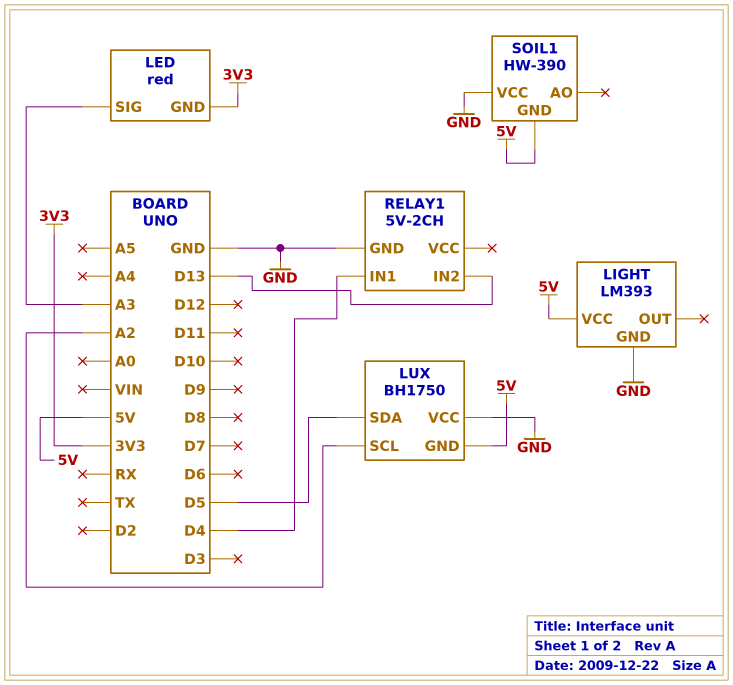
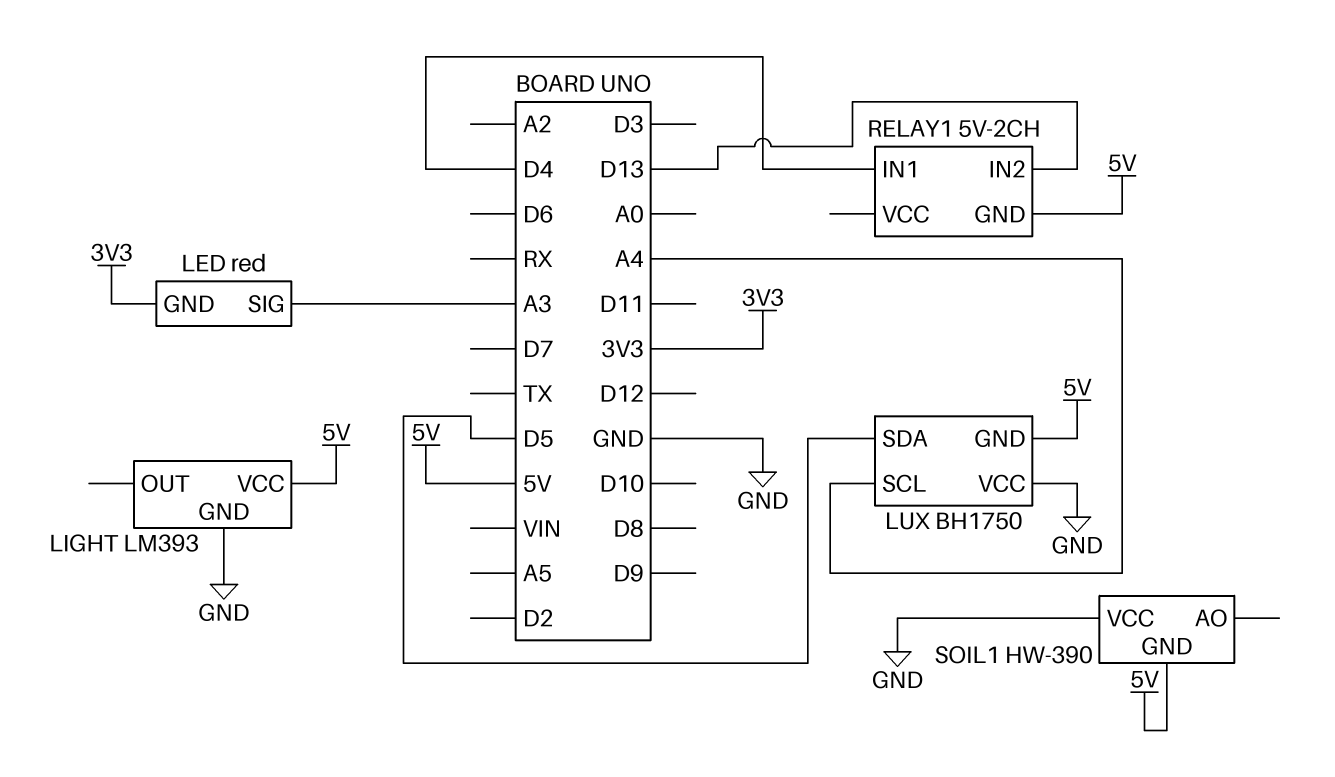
LUX pin SCL: A2 -> A4
RELAY1 pin GND: GND -> 5V

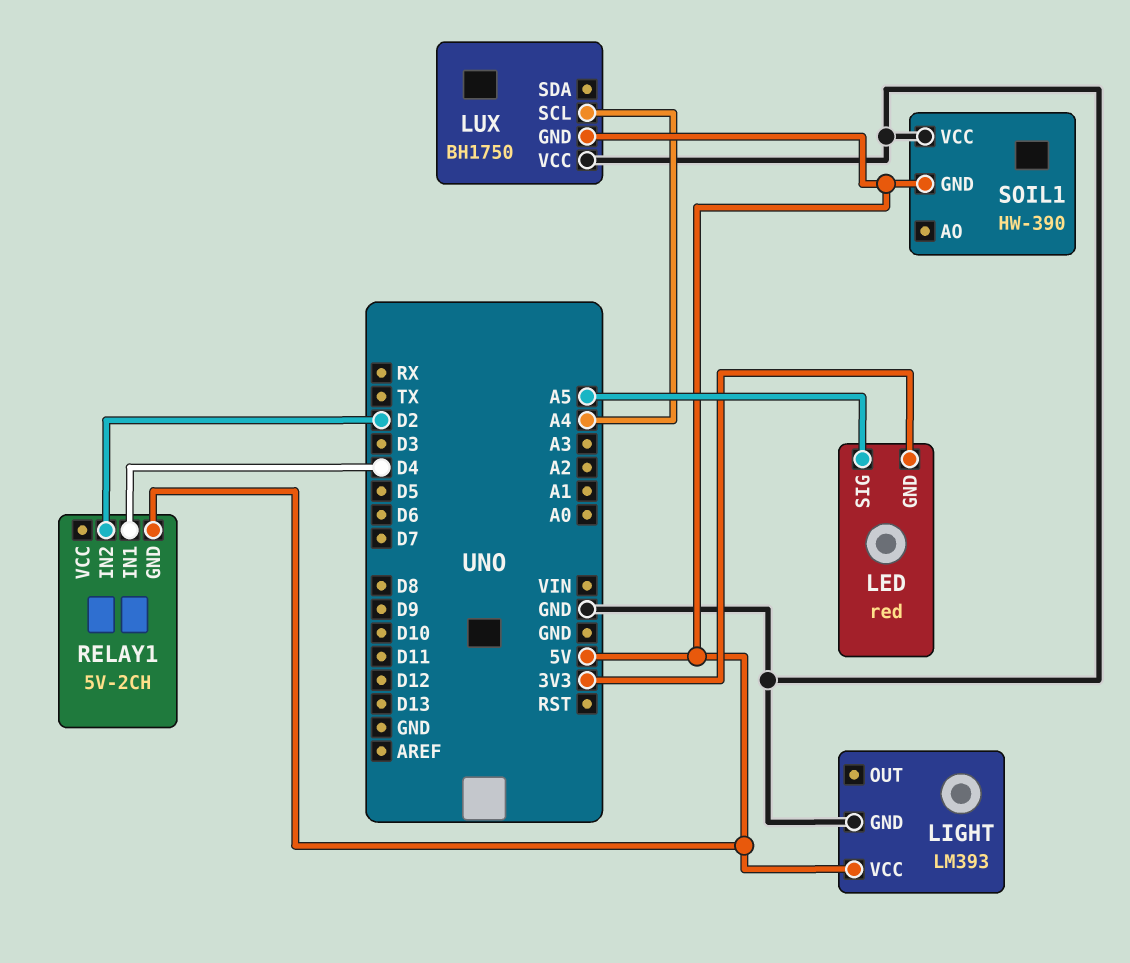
LED pin SIG: A3 -> A5
LUX pin SDA: D5 -> none
RELAY1 pin IN2: D13 -> D2

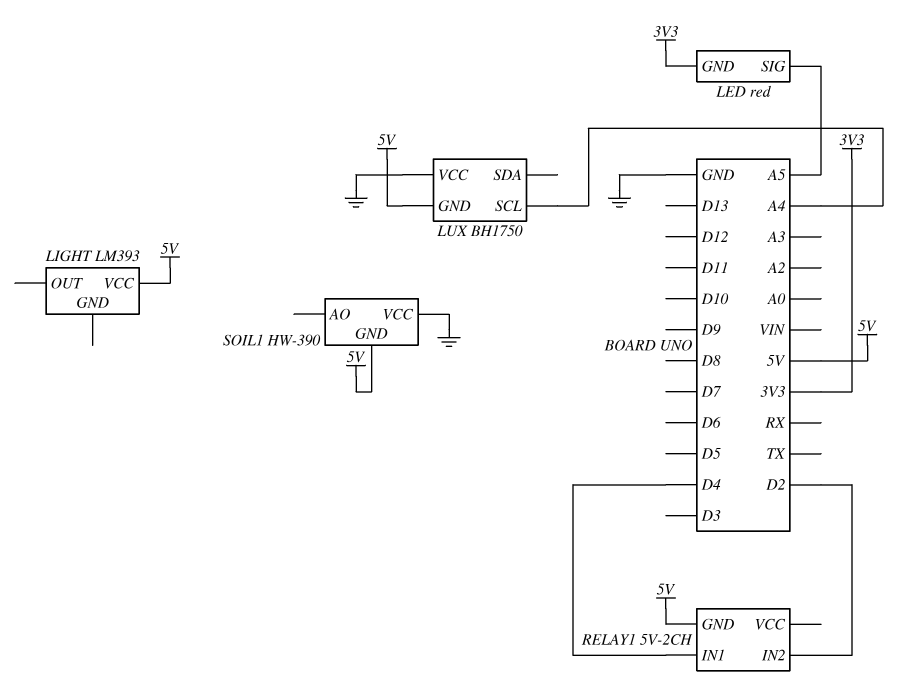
LIGHT pin GND: GND -> none

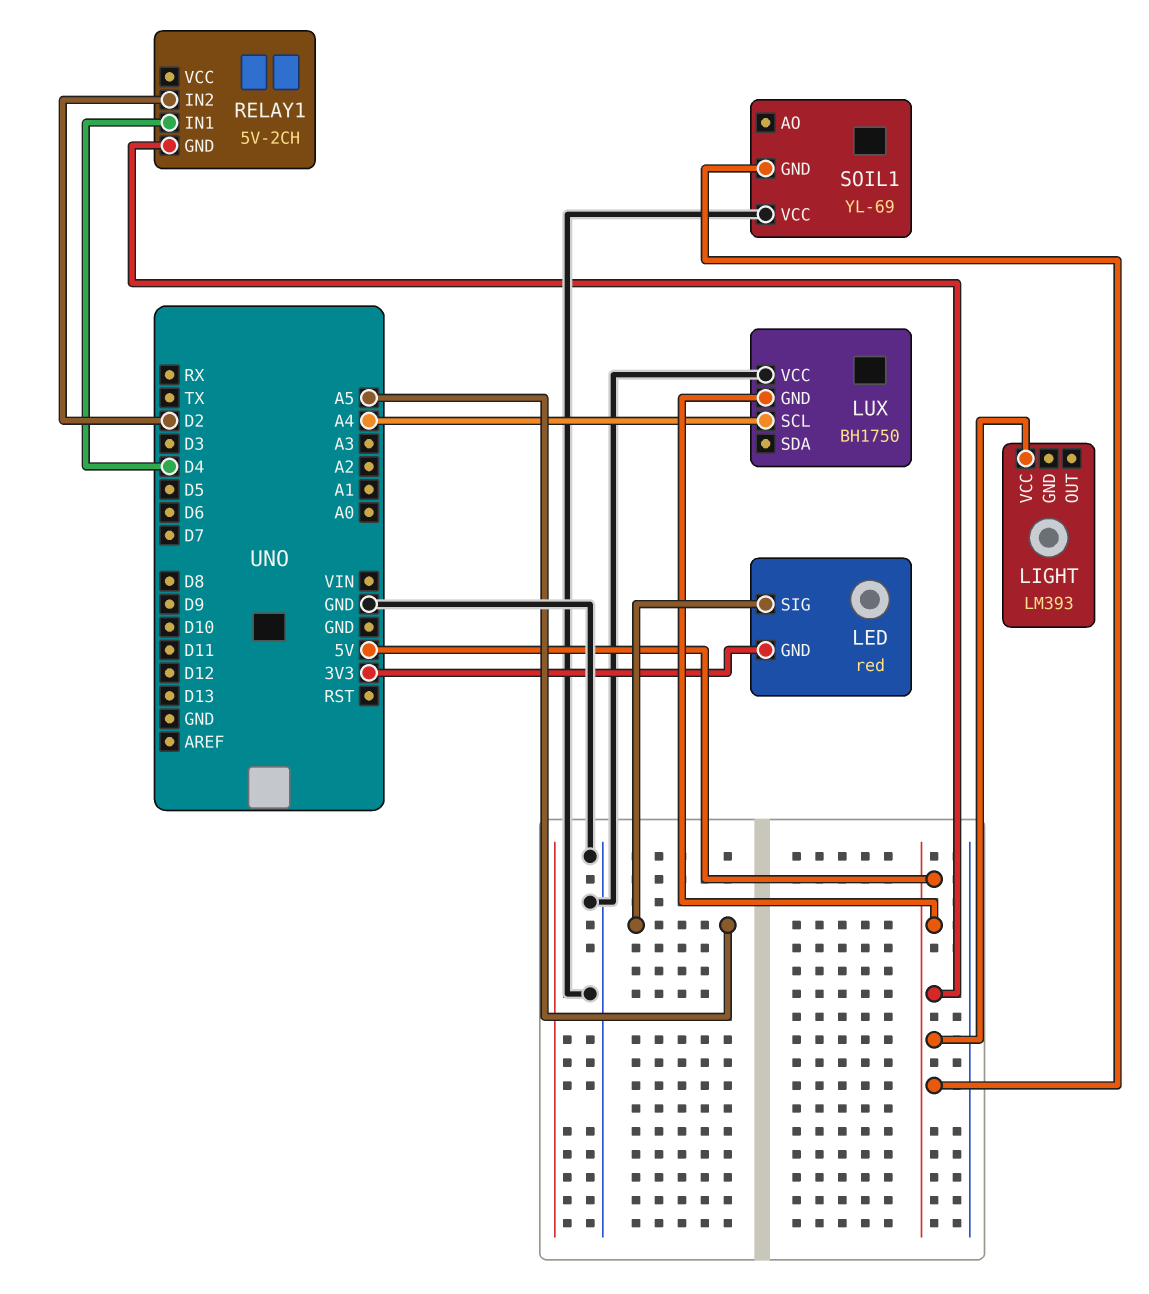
SOIL1: HW-390 -> YL-69

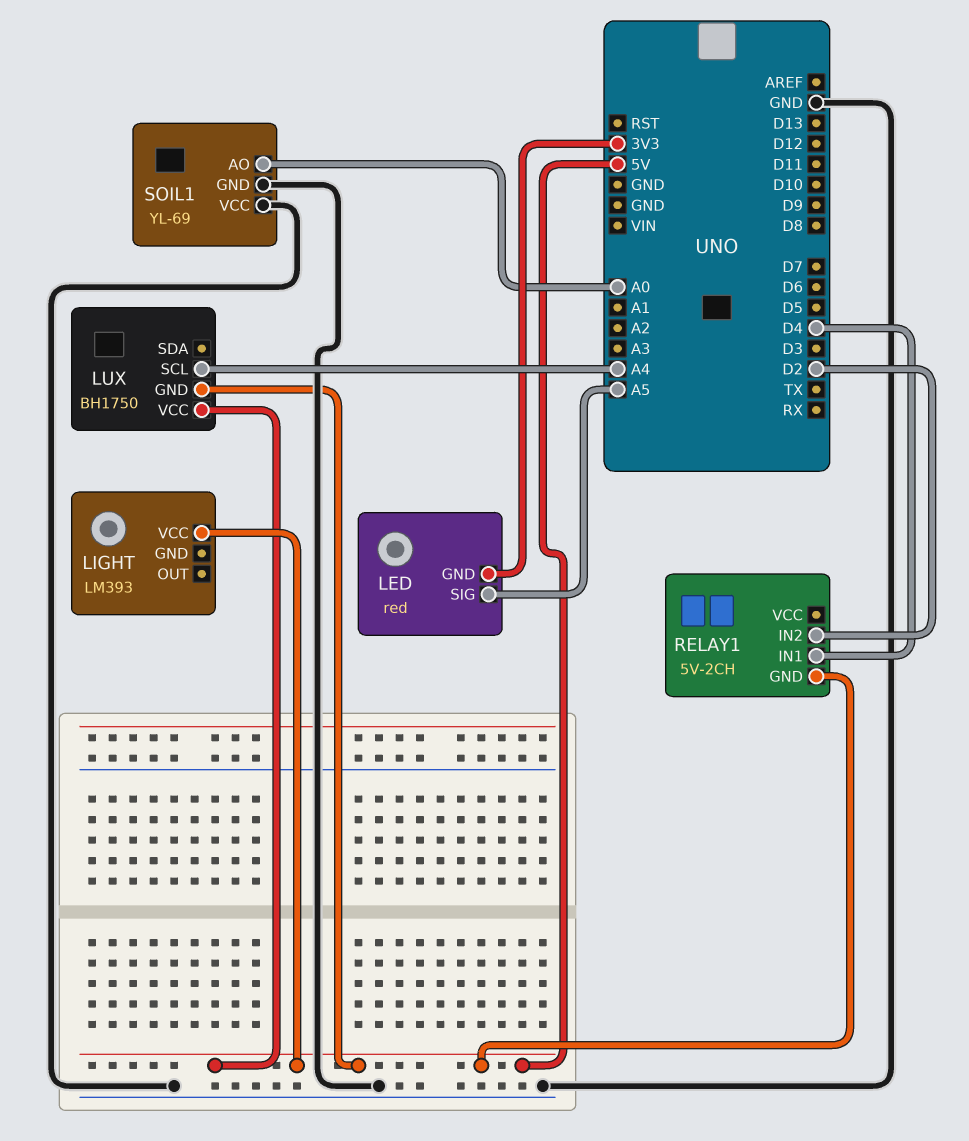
LUX pin VCC: GND -> 5V
SOIL1 pin AO: none -> A0
SOIL1 pin GND: 5V -> GND

